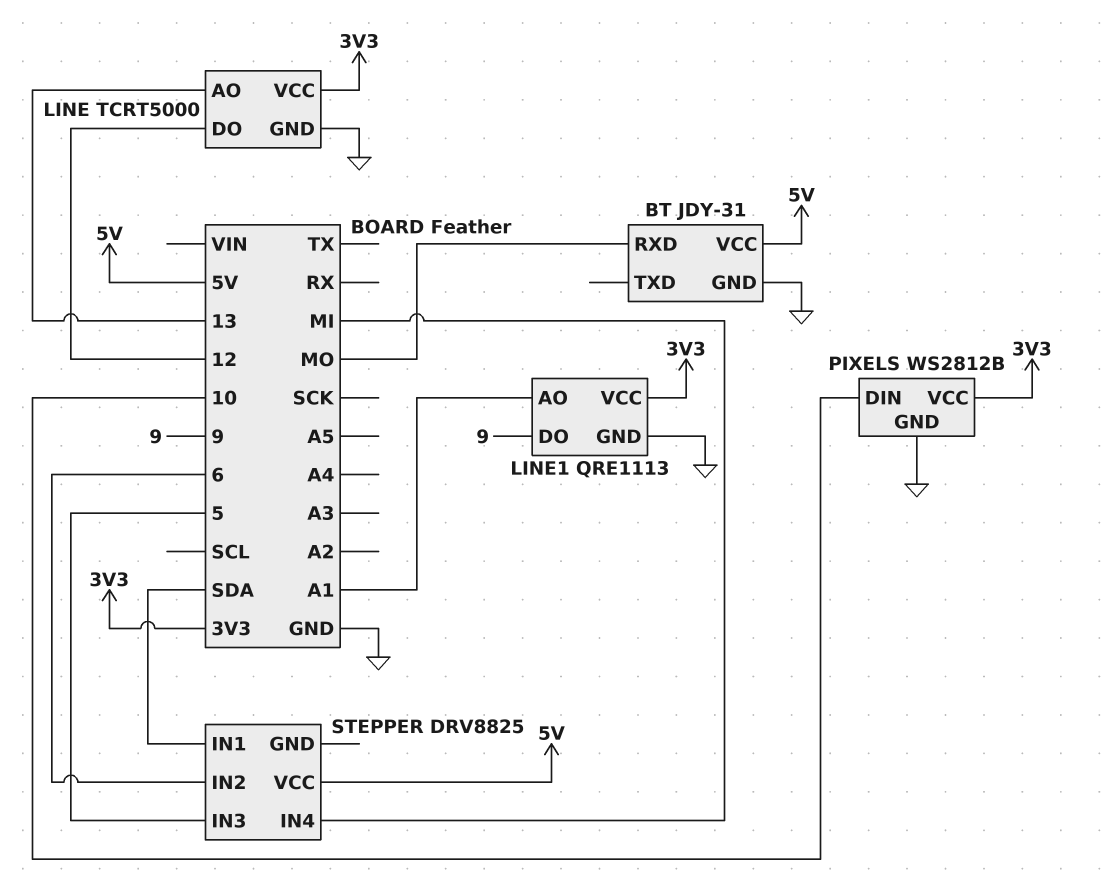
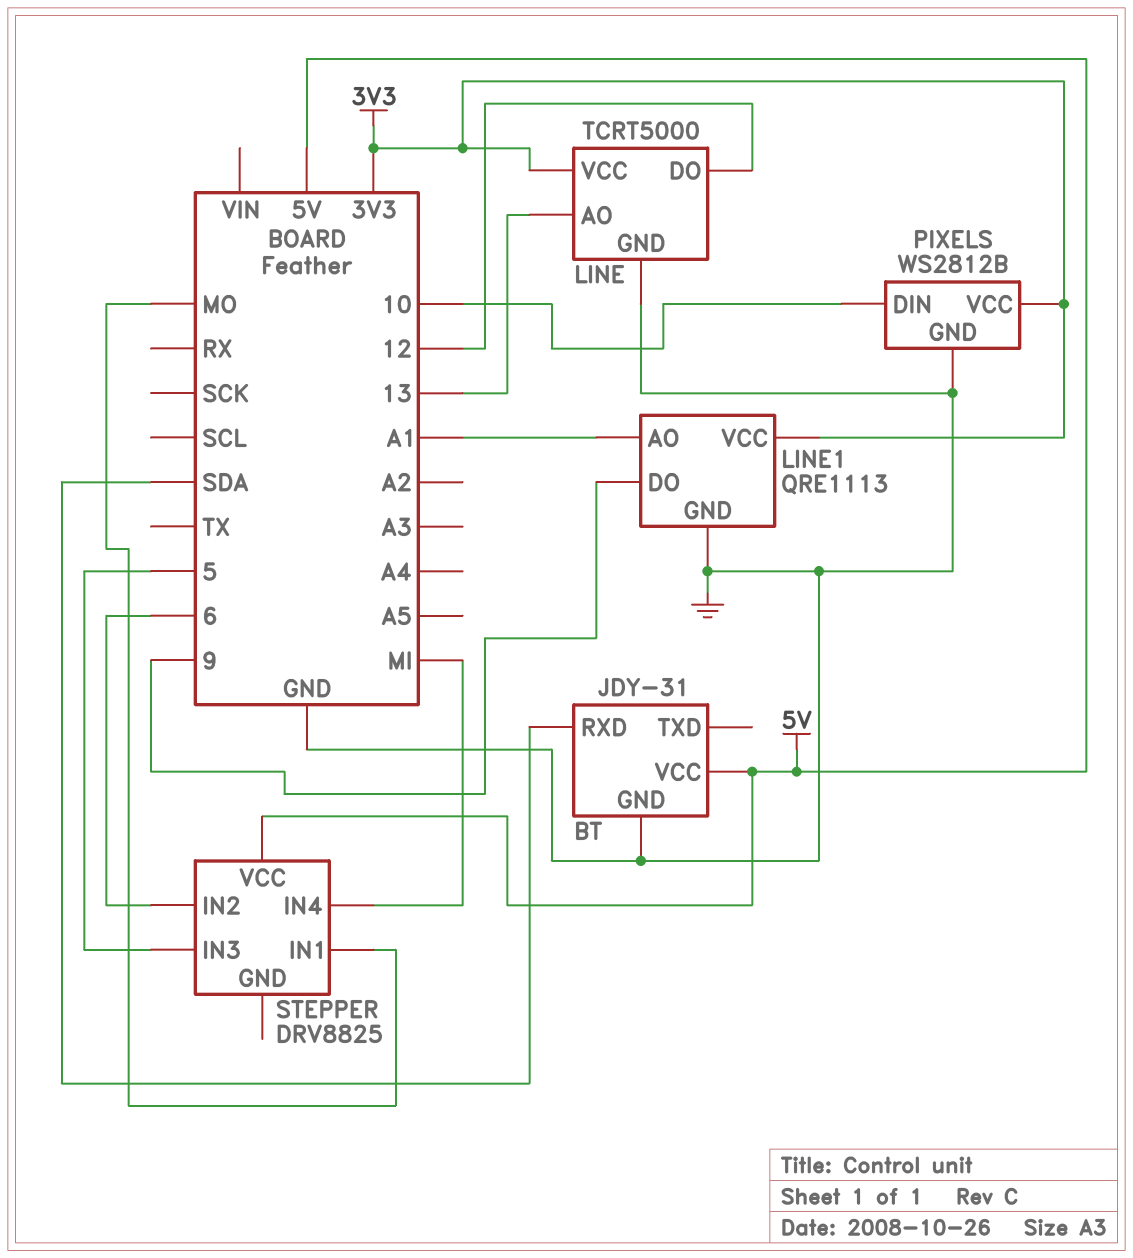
BT pin RXD: MO -> SDA
STEPPER pin IN1: SDA -> MO

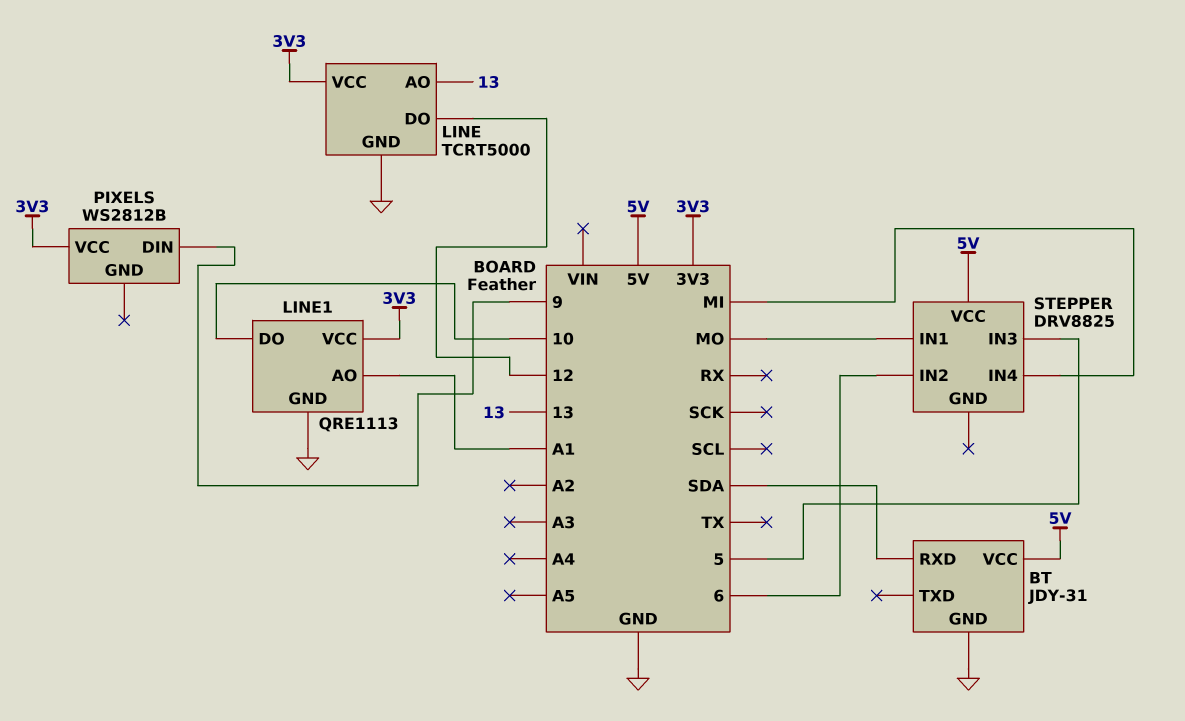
LINE1 pin DO: 9 -> 10
PIXELS pin DIN: 10 -> 9
PIXELS pin GND: GND -> none

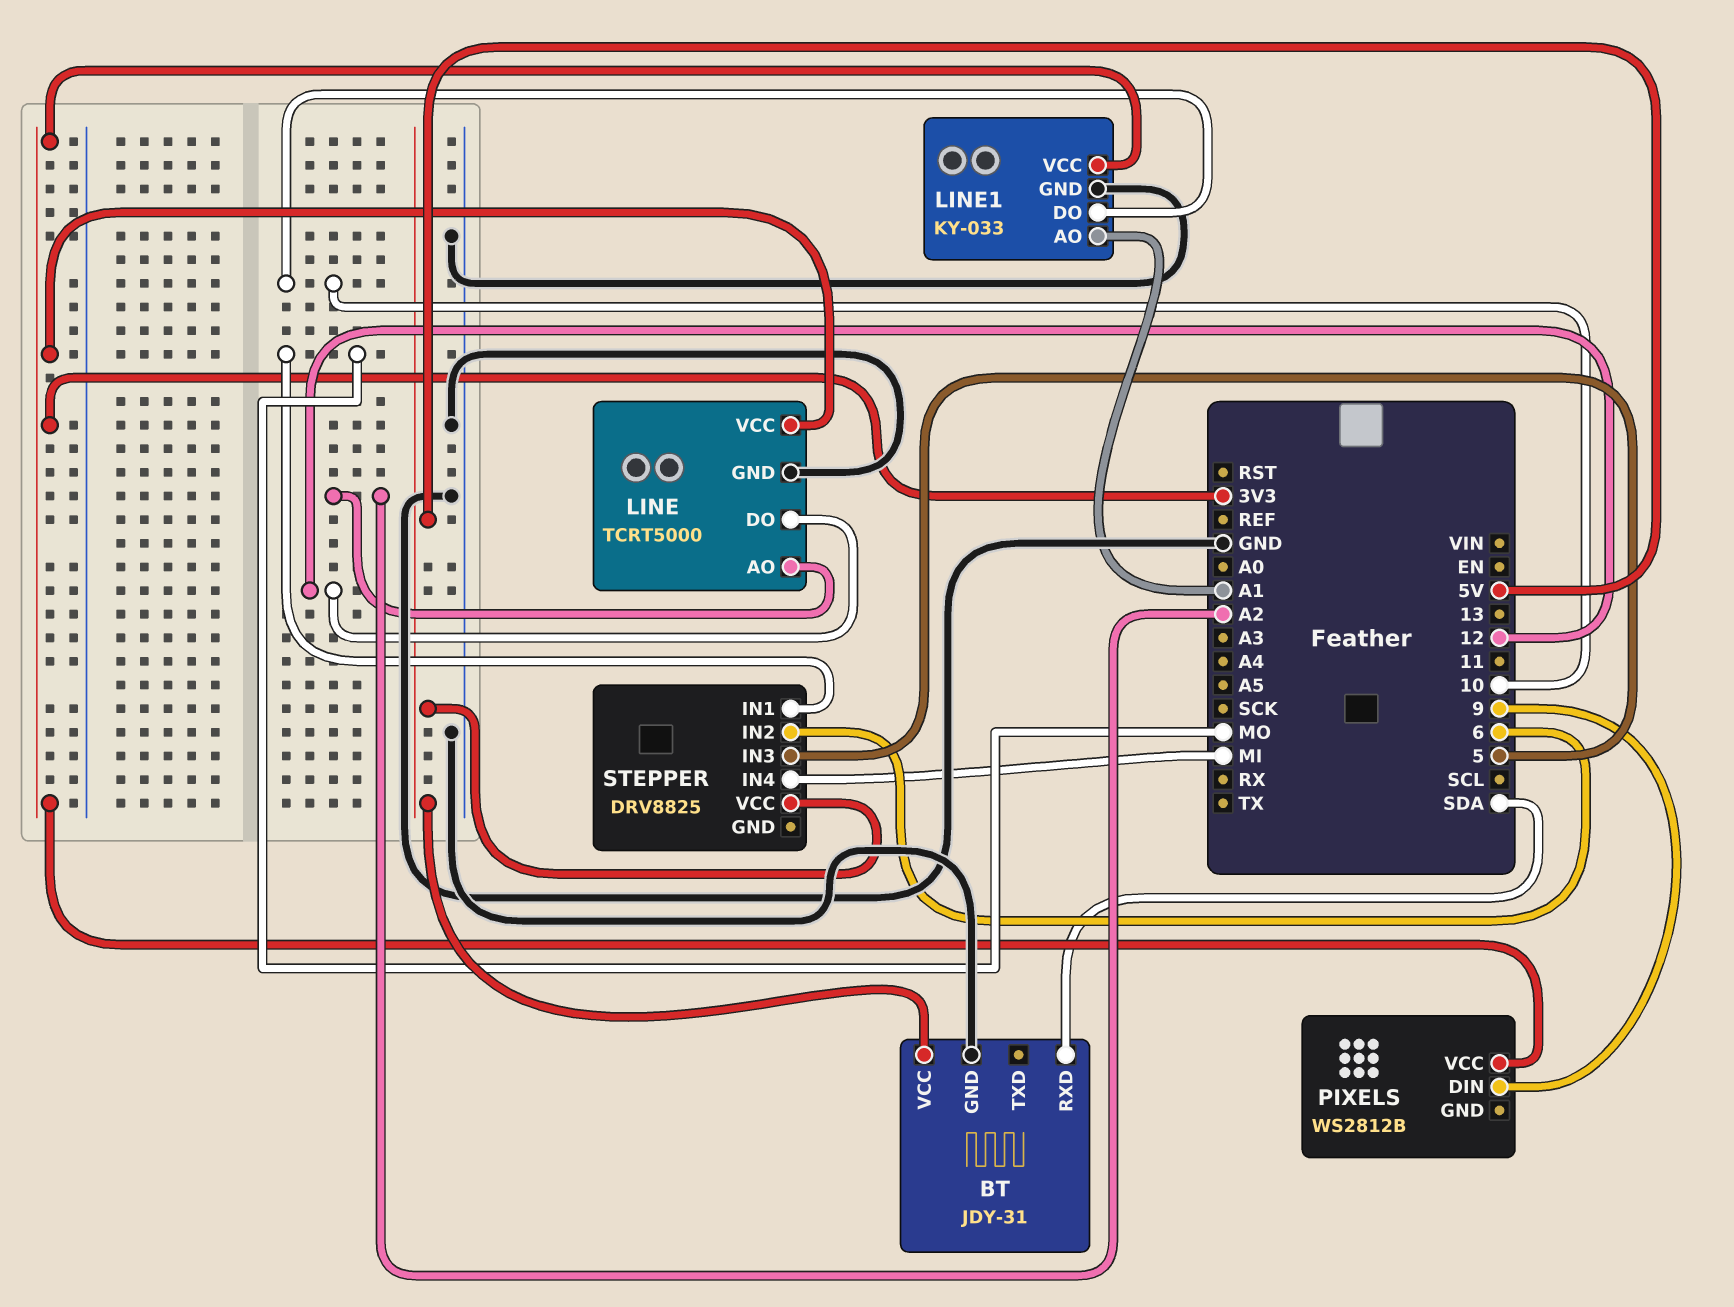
LINE pin AO: 13 -> A2
LINE1: QRE1113 -> KY-033

